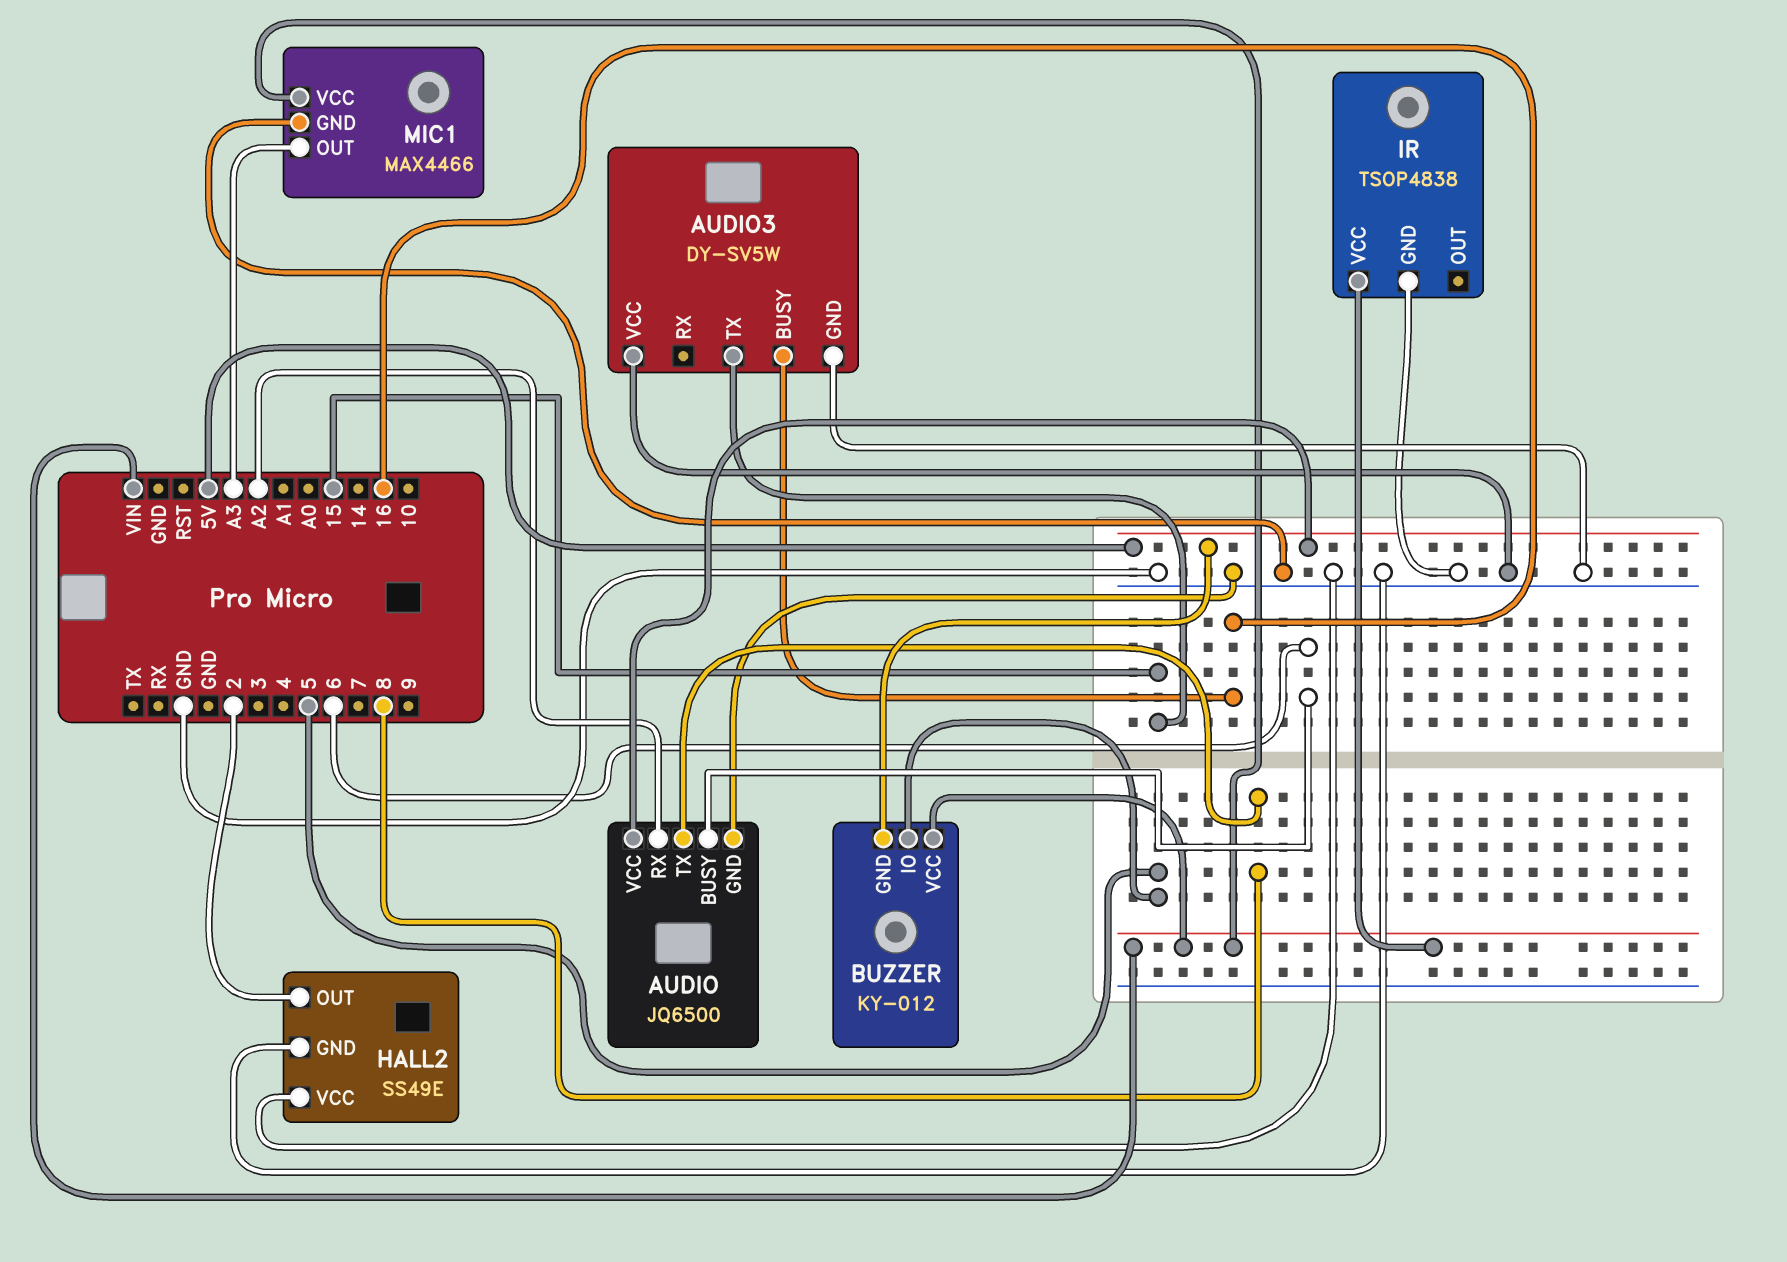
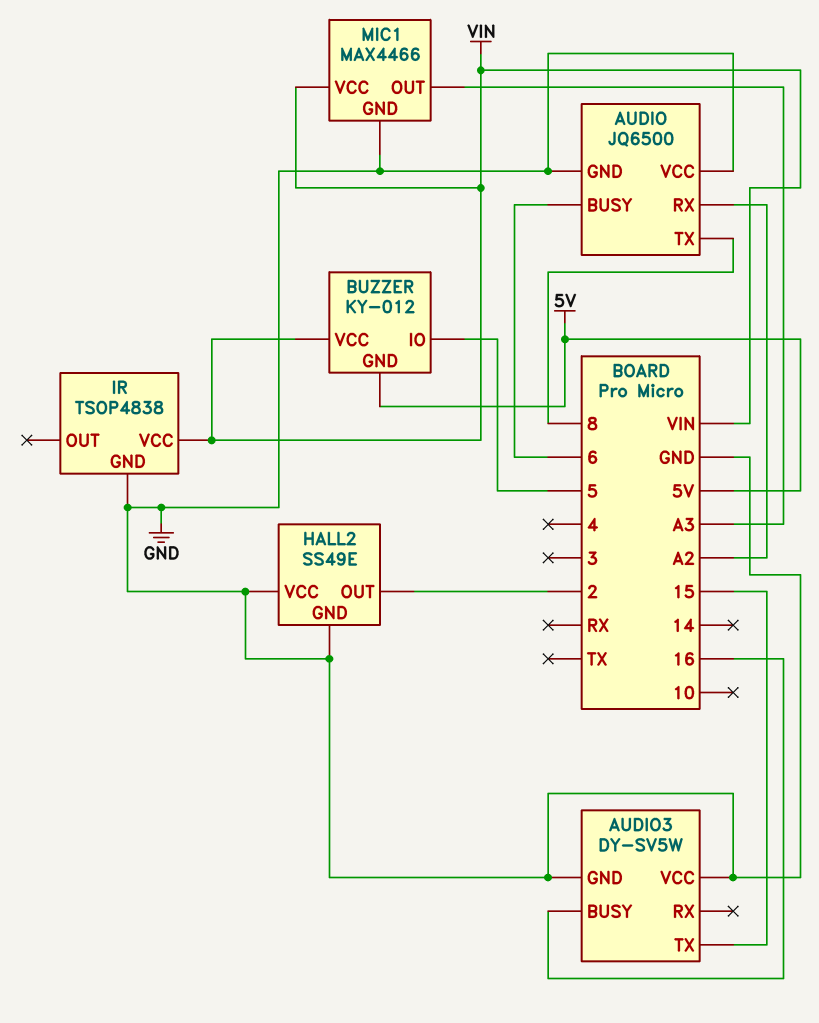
AUDIO pin VCC: 5V -> GND

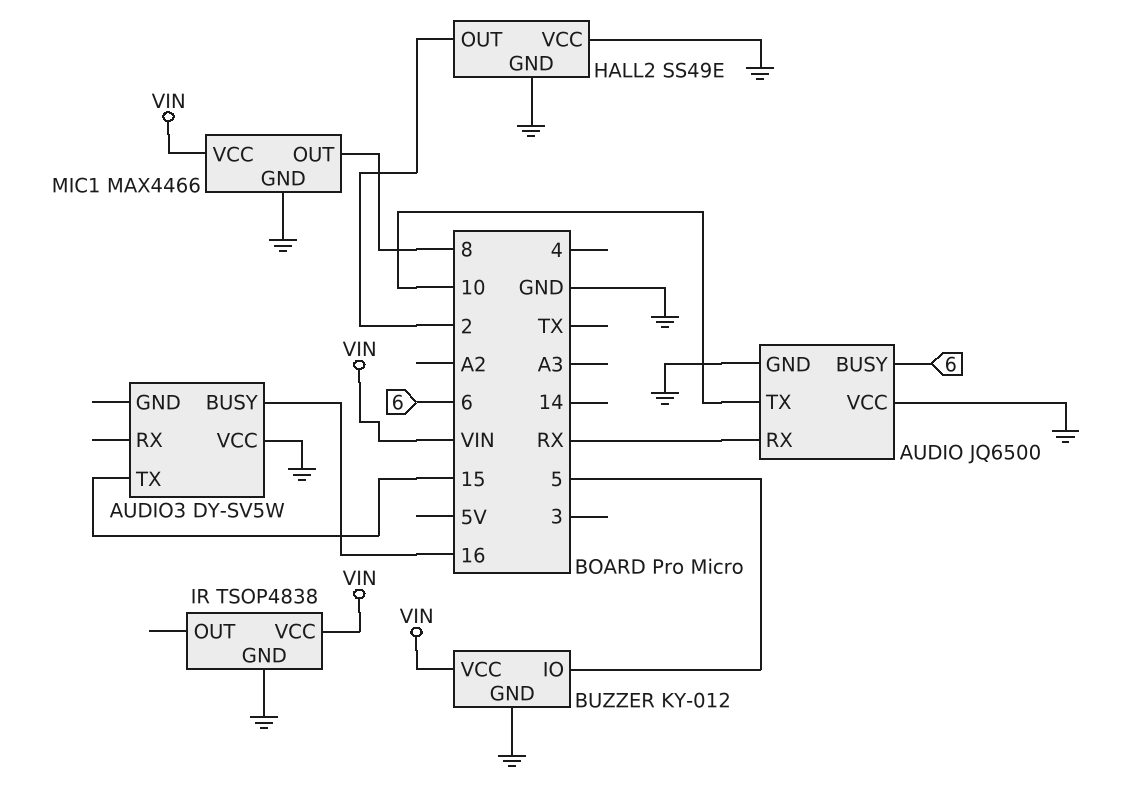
AUDIO pin RX: A2 -> RX
AUDIO pin TX: 8 -> 10
AUDIO3 pin GND: GND -> none
BUZZER pin GND: 5V -> GND
MIC1 pin OUT: A3 -> 8

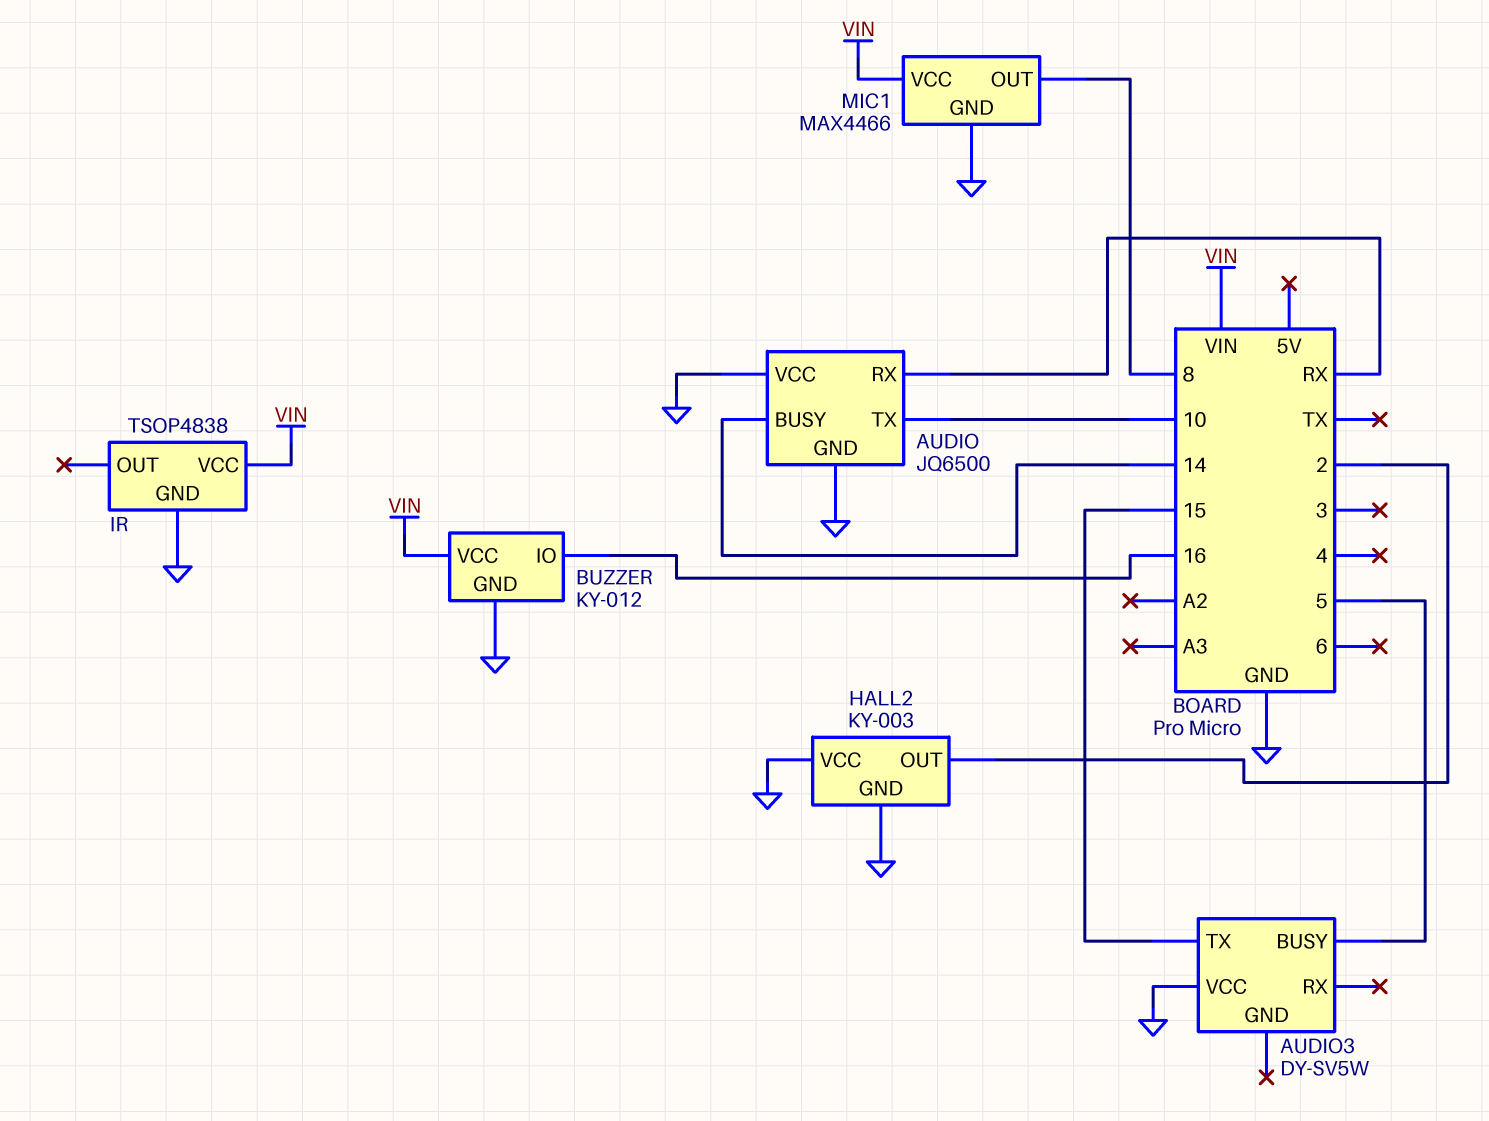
AUDIO pin BUSY: 6 -> 14
AUDIO3 pin BUSY: 16 -> 5
BUZZER pin IO: 5 -> 16
HALL2: SS49E -> KY-003

